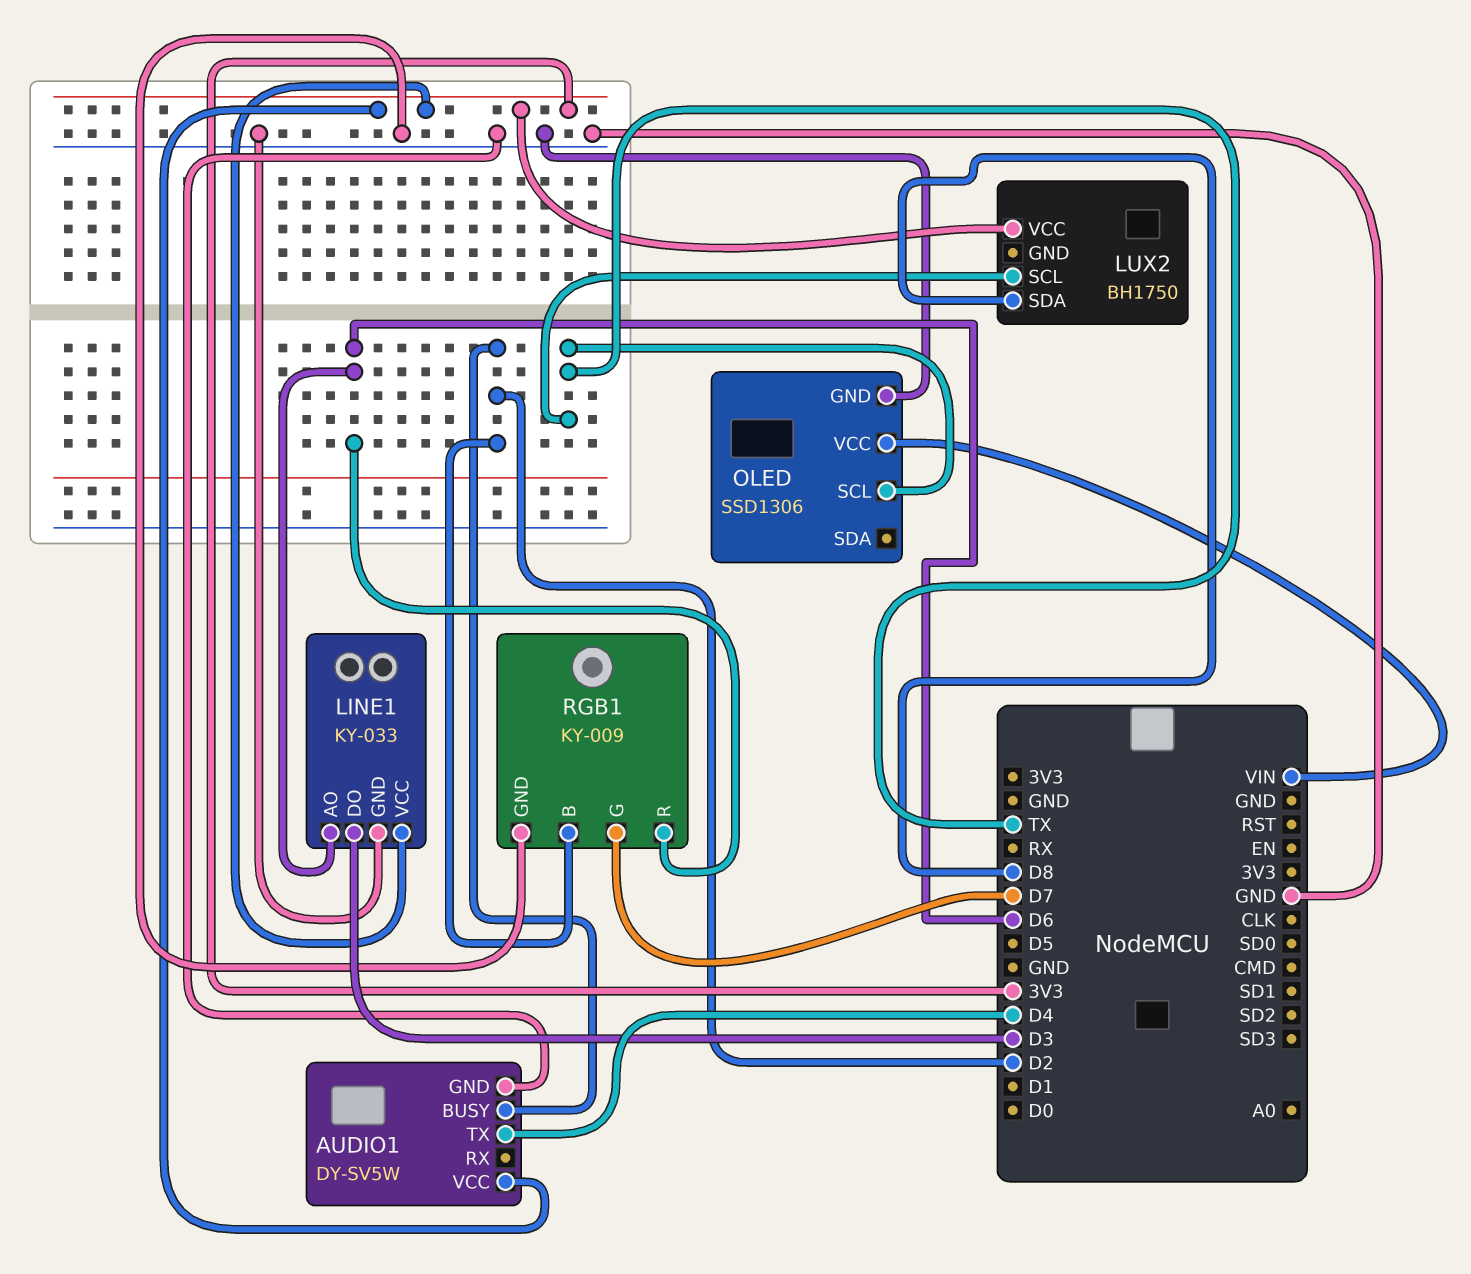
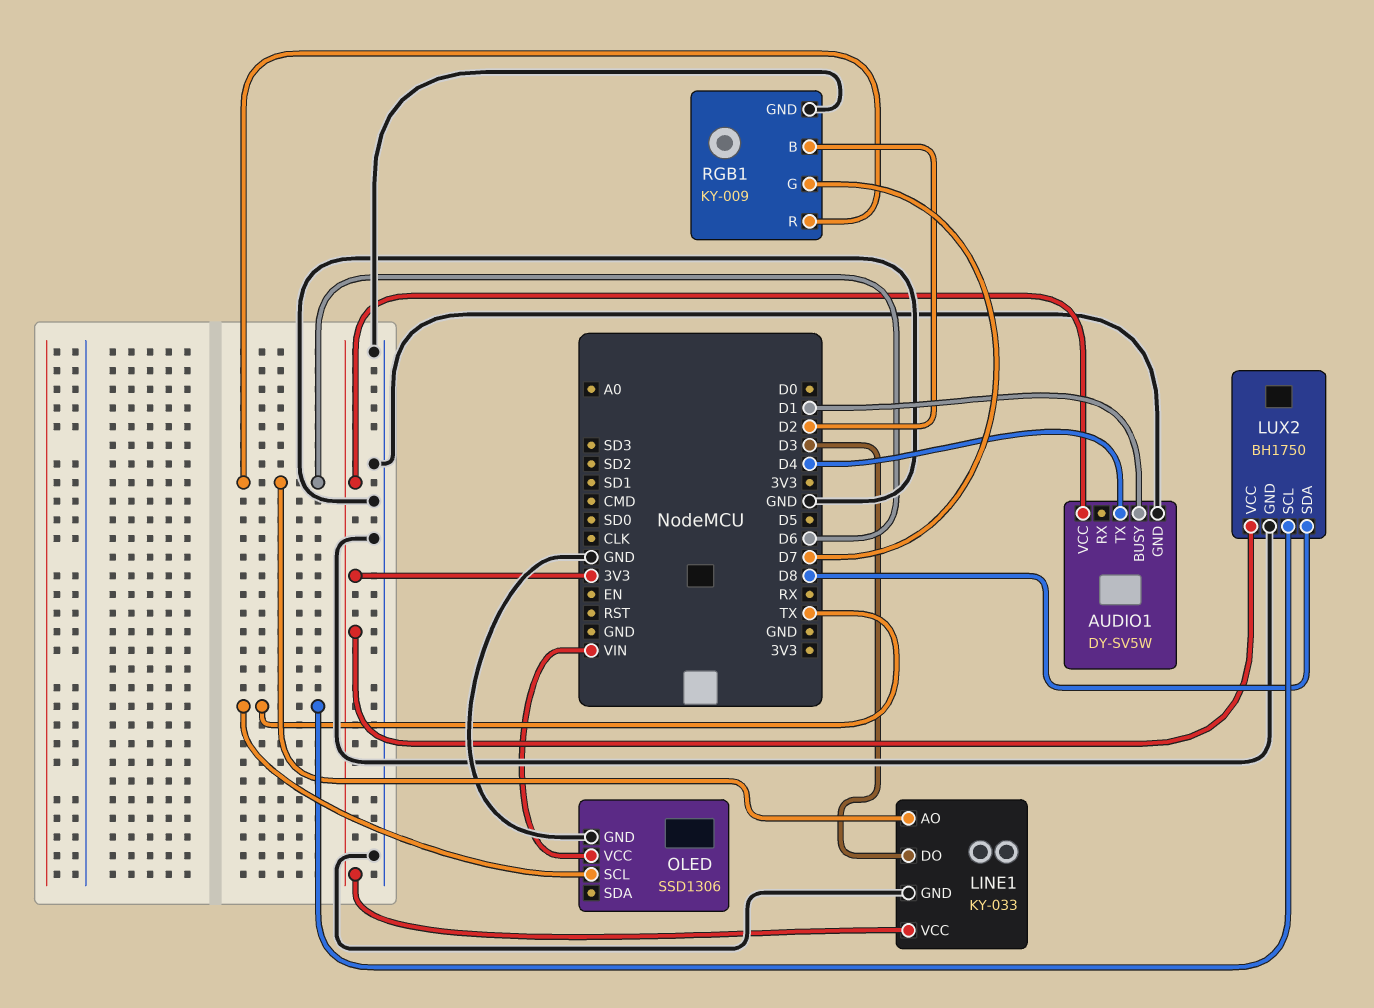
AUDIO1 pin BUSY: D2 -> D1
LUX2 pin GND: none -> GND

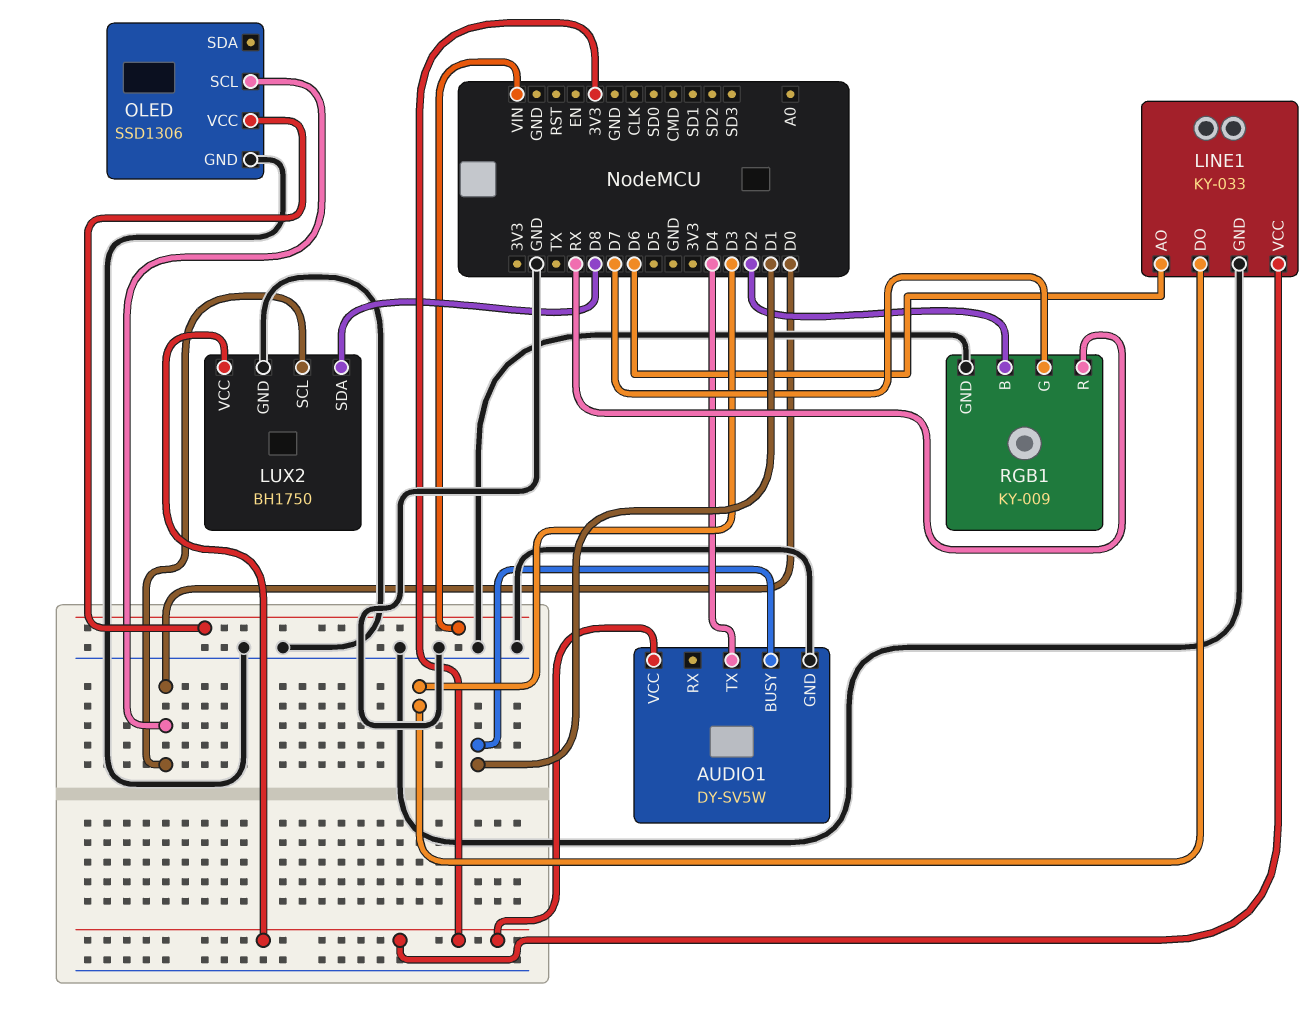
LUX2 pin SCL: TX -> D0
OLED pin SCL: TX -> D0
RGB1 pin R: D6 -> RX

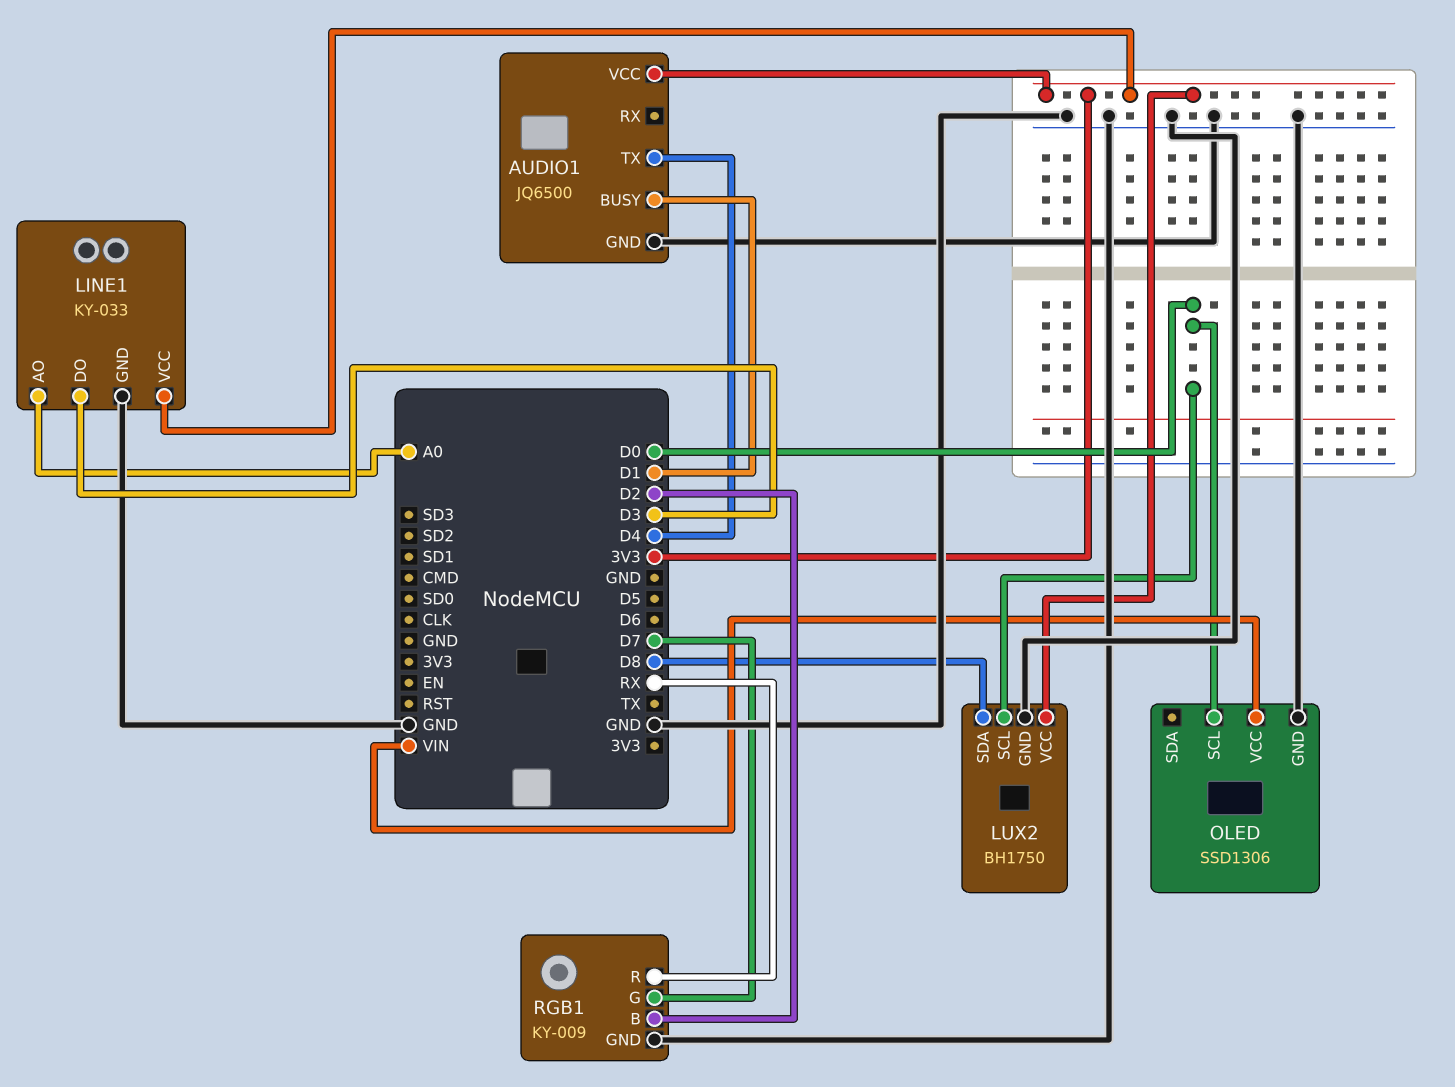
AUDIO1: DY-SV5W -> JQ6500
LINE1 pin AO: D6 -> A0

